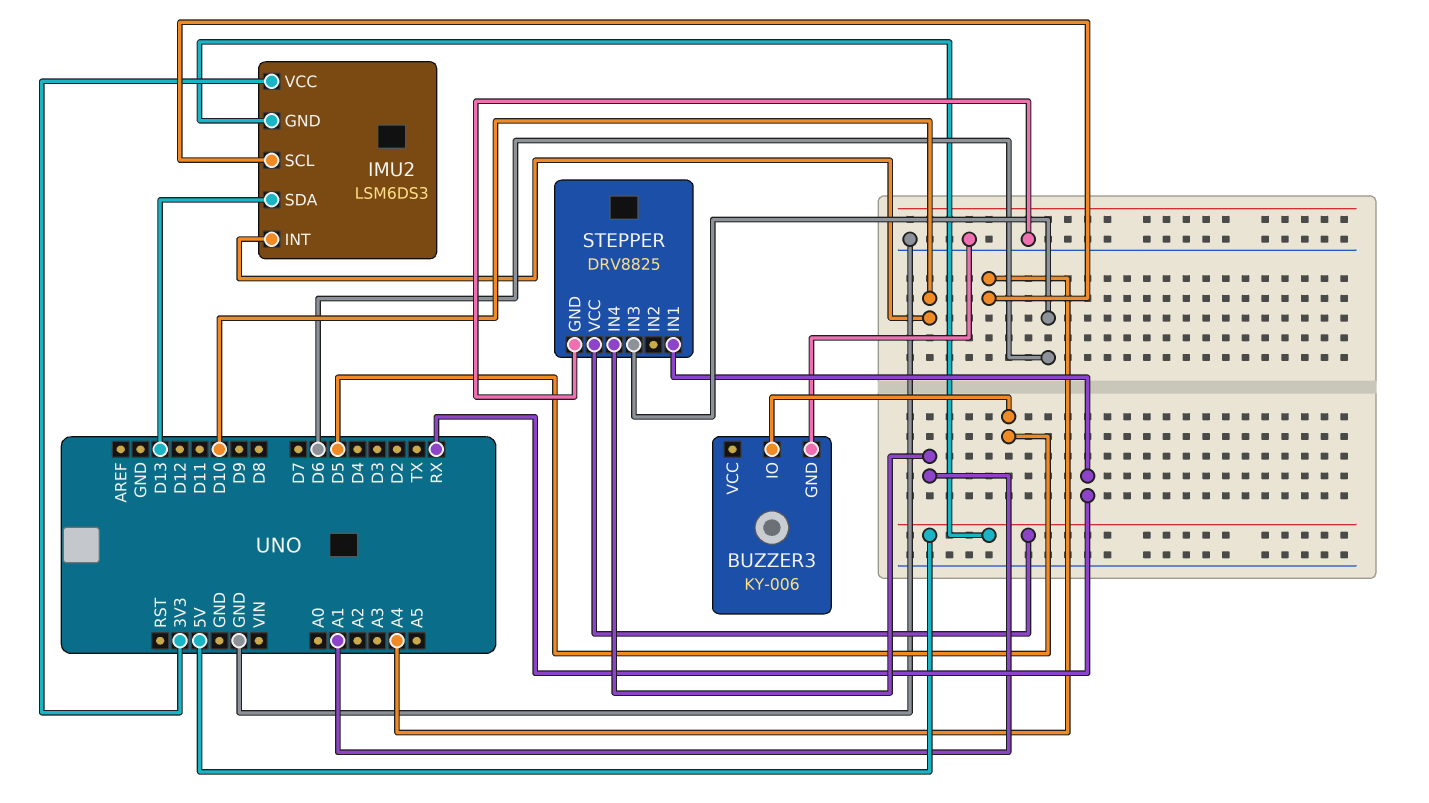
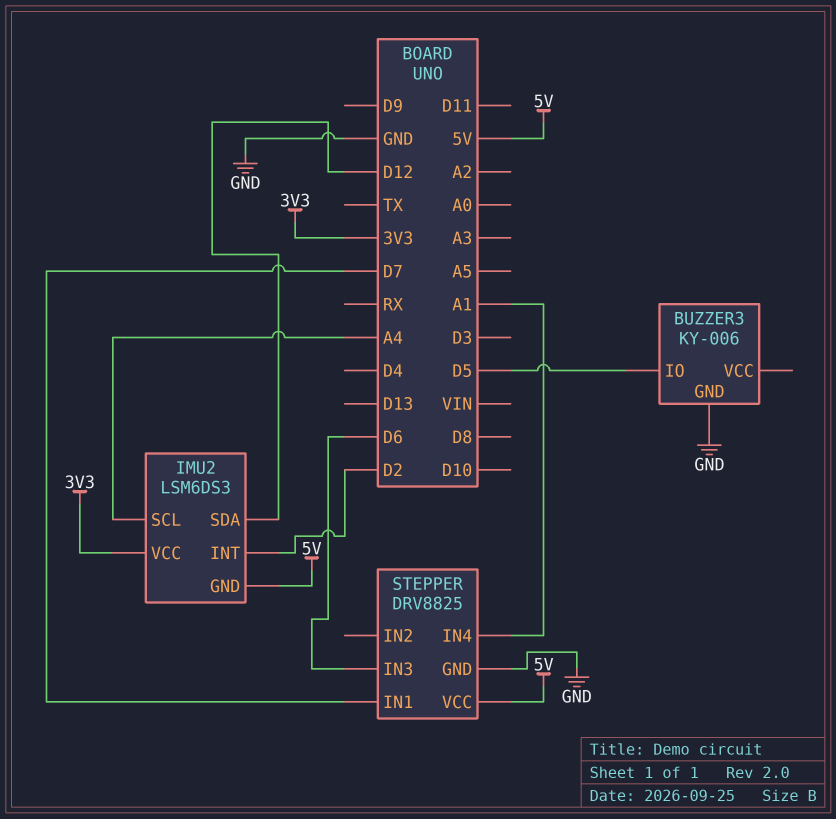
IMU2 pin INT: D10 -> D2
IMU2 pin SDA: D13 -> D12
STEPPER pin IN1: RX -> D7

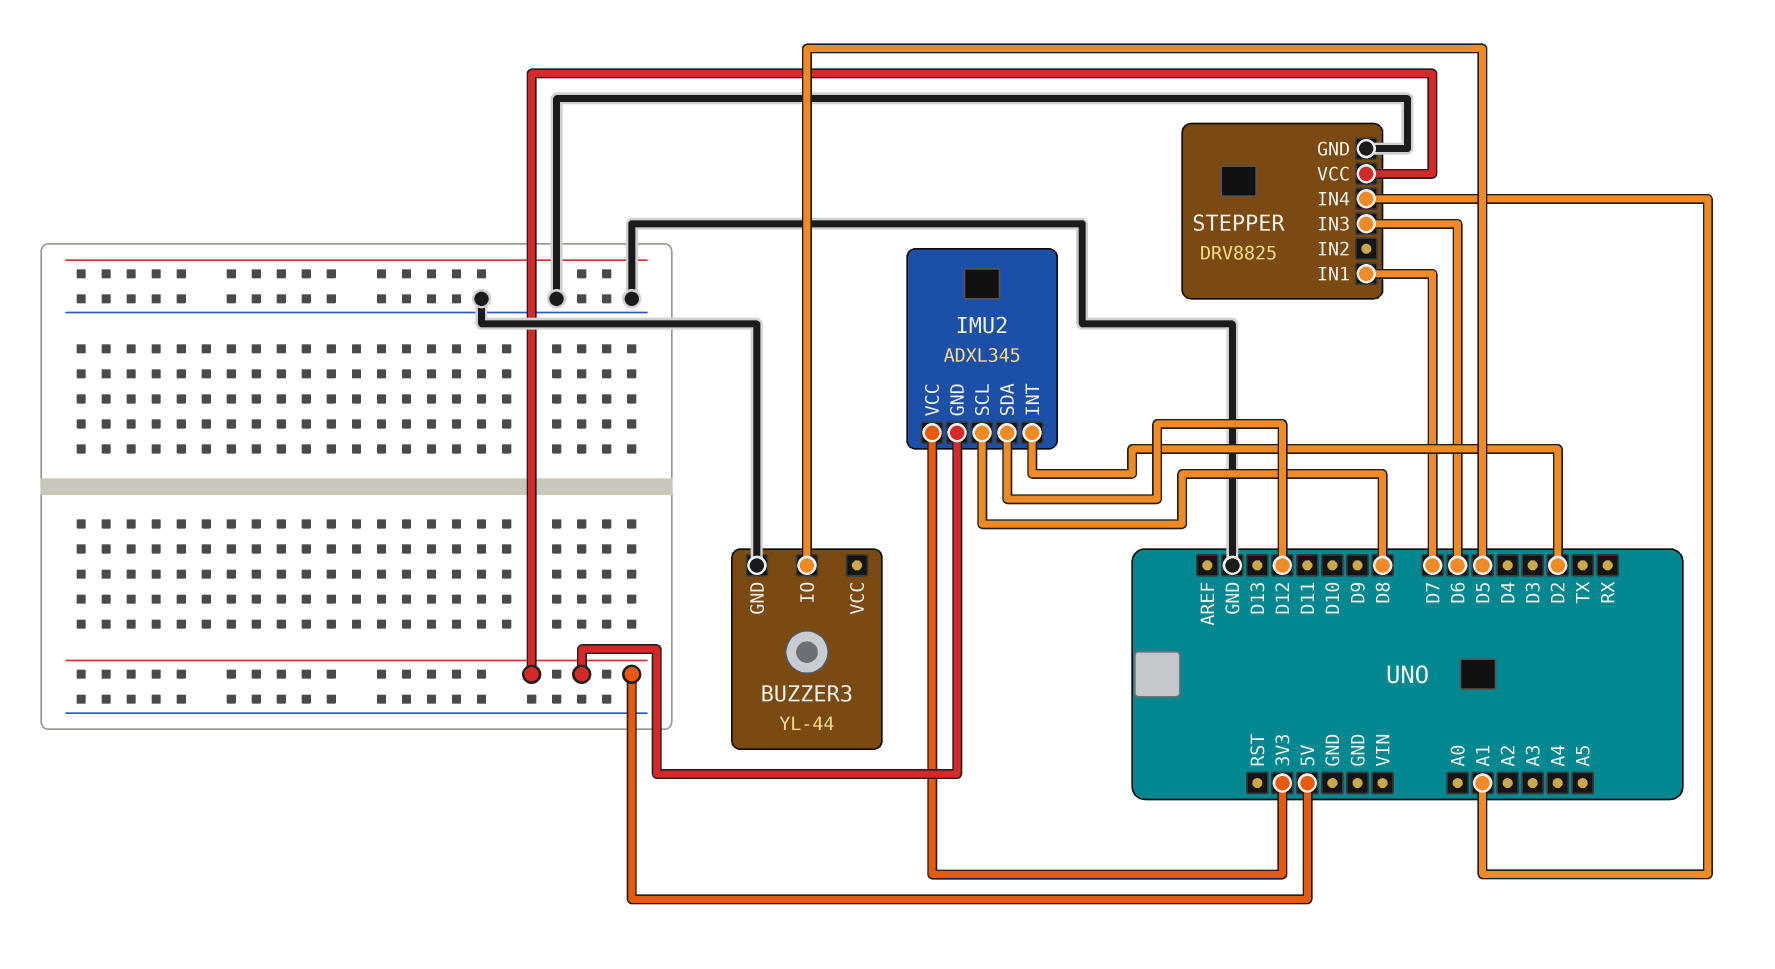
BUZZER3: KY-006 -> YL-44
IMU2: LSM6DS3 -> ADXL345
IMU2 pin SCL: A4 -> D8

